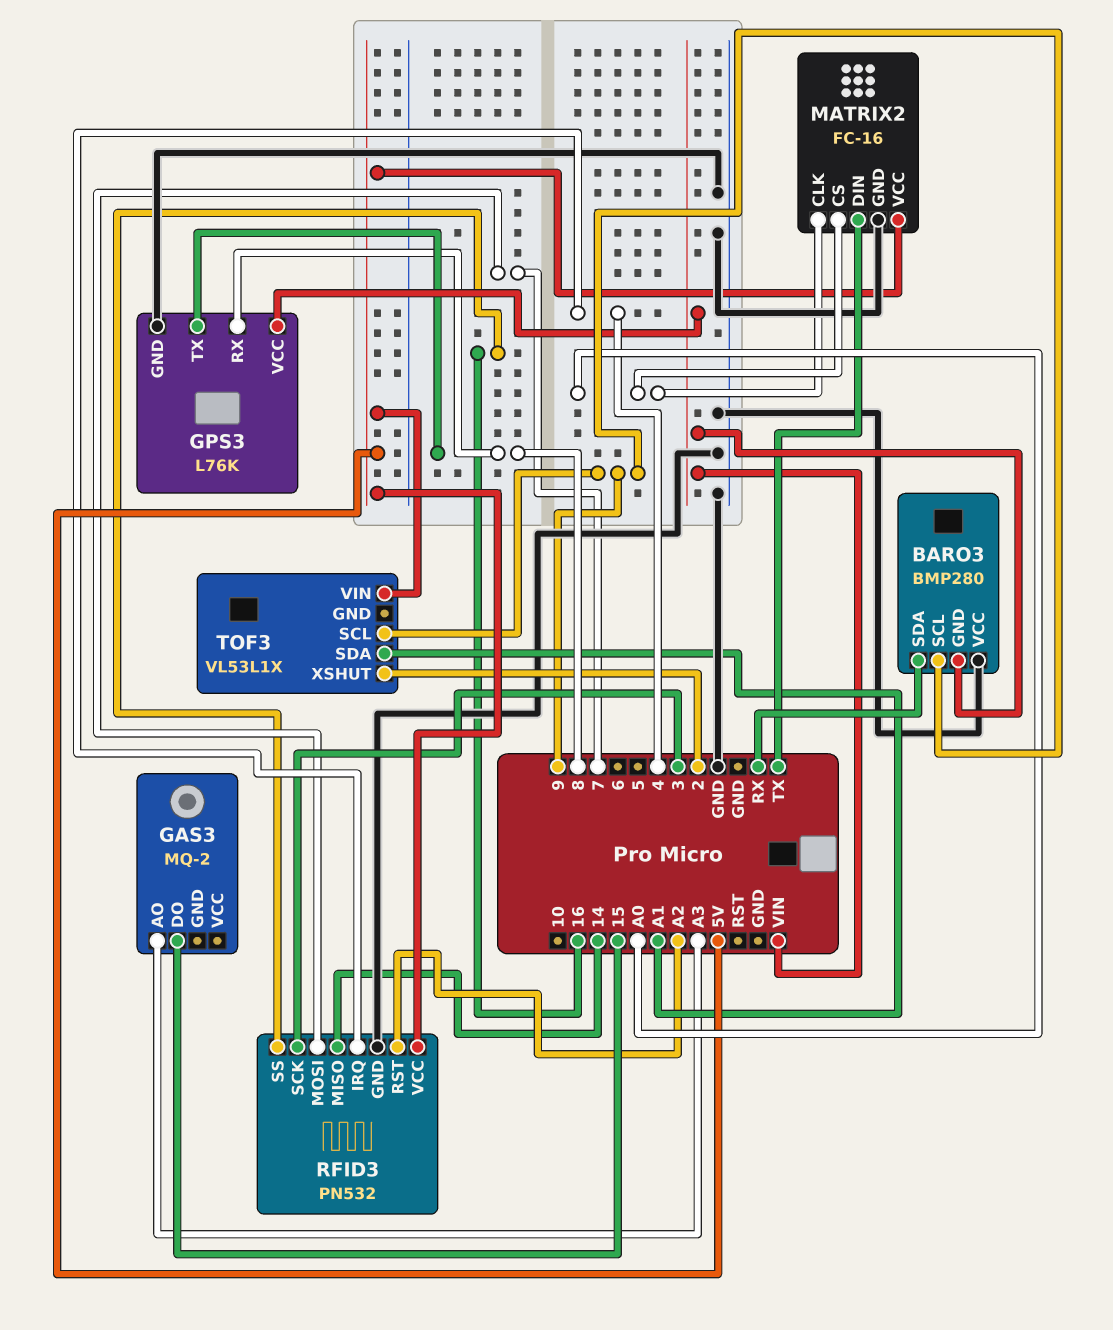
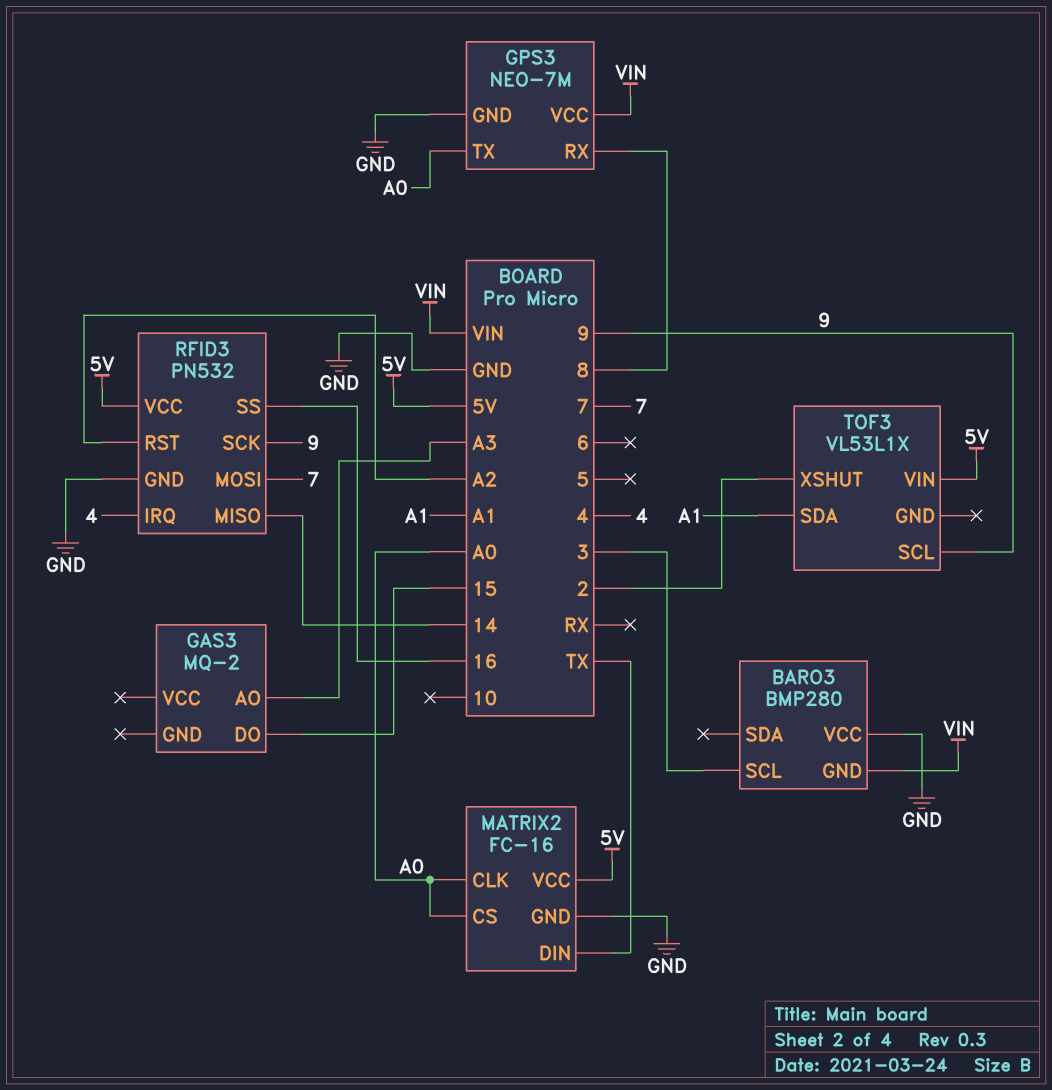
BARO3 pin SCL: 9 -> 3
BARO3 pin SDA: RX -> none
GPS3: L76K -> NEO-7M
GPS3 pin TX: 8 -> A0
RFID3 pin SCK: 3 -> 9

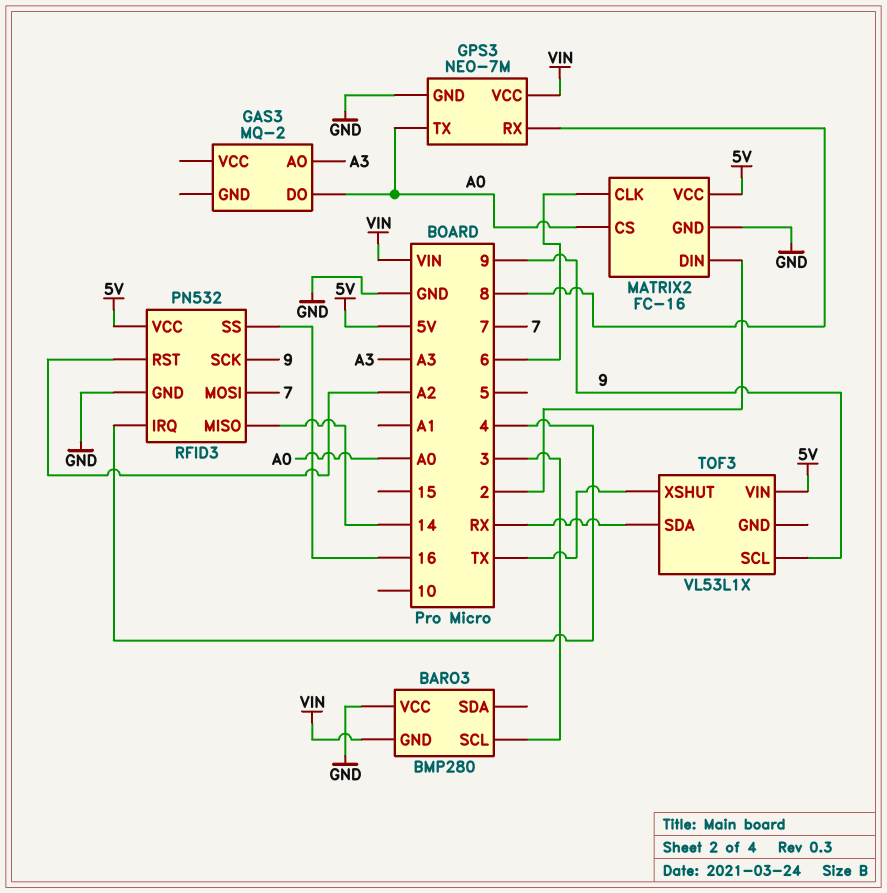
GAS3 pin DO: 15 -> A0
MATRIX2 pin CLK: A0 -> 6
MATRIX2 pin DIN: TX -> 2
TOF3 pin SDA: A1 -> RX
TOF3 pin XSHUT: 2 -> TX

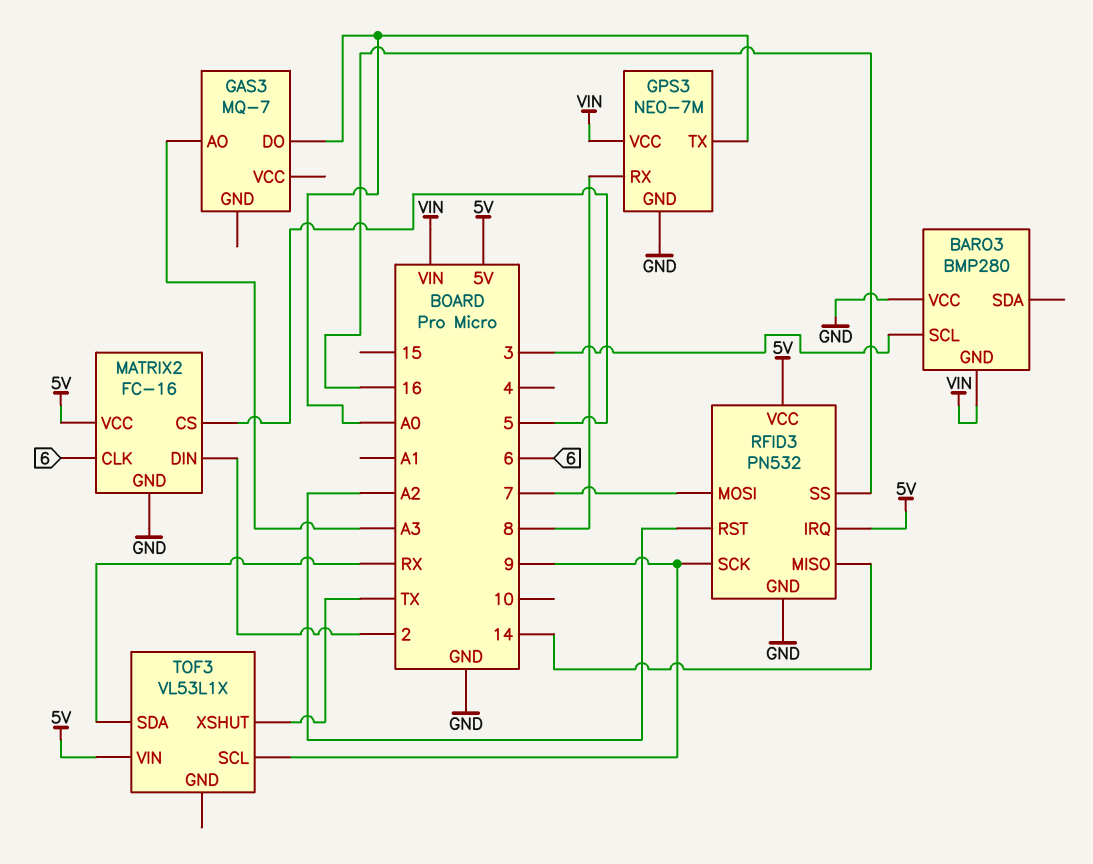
GAS3: MQ-2 -> MQ-7
MATRIX2 pin CS: A0 -> 5
RFID3 pin IRQ: 4 -> 5V

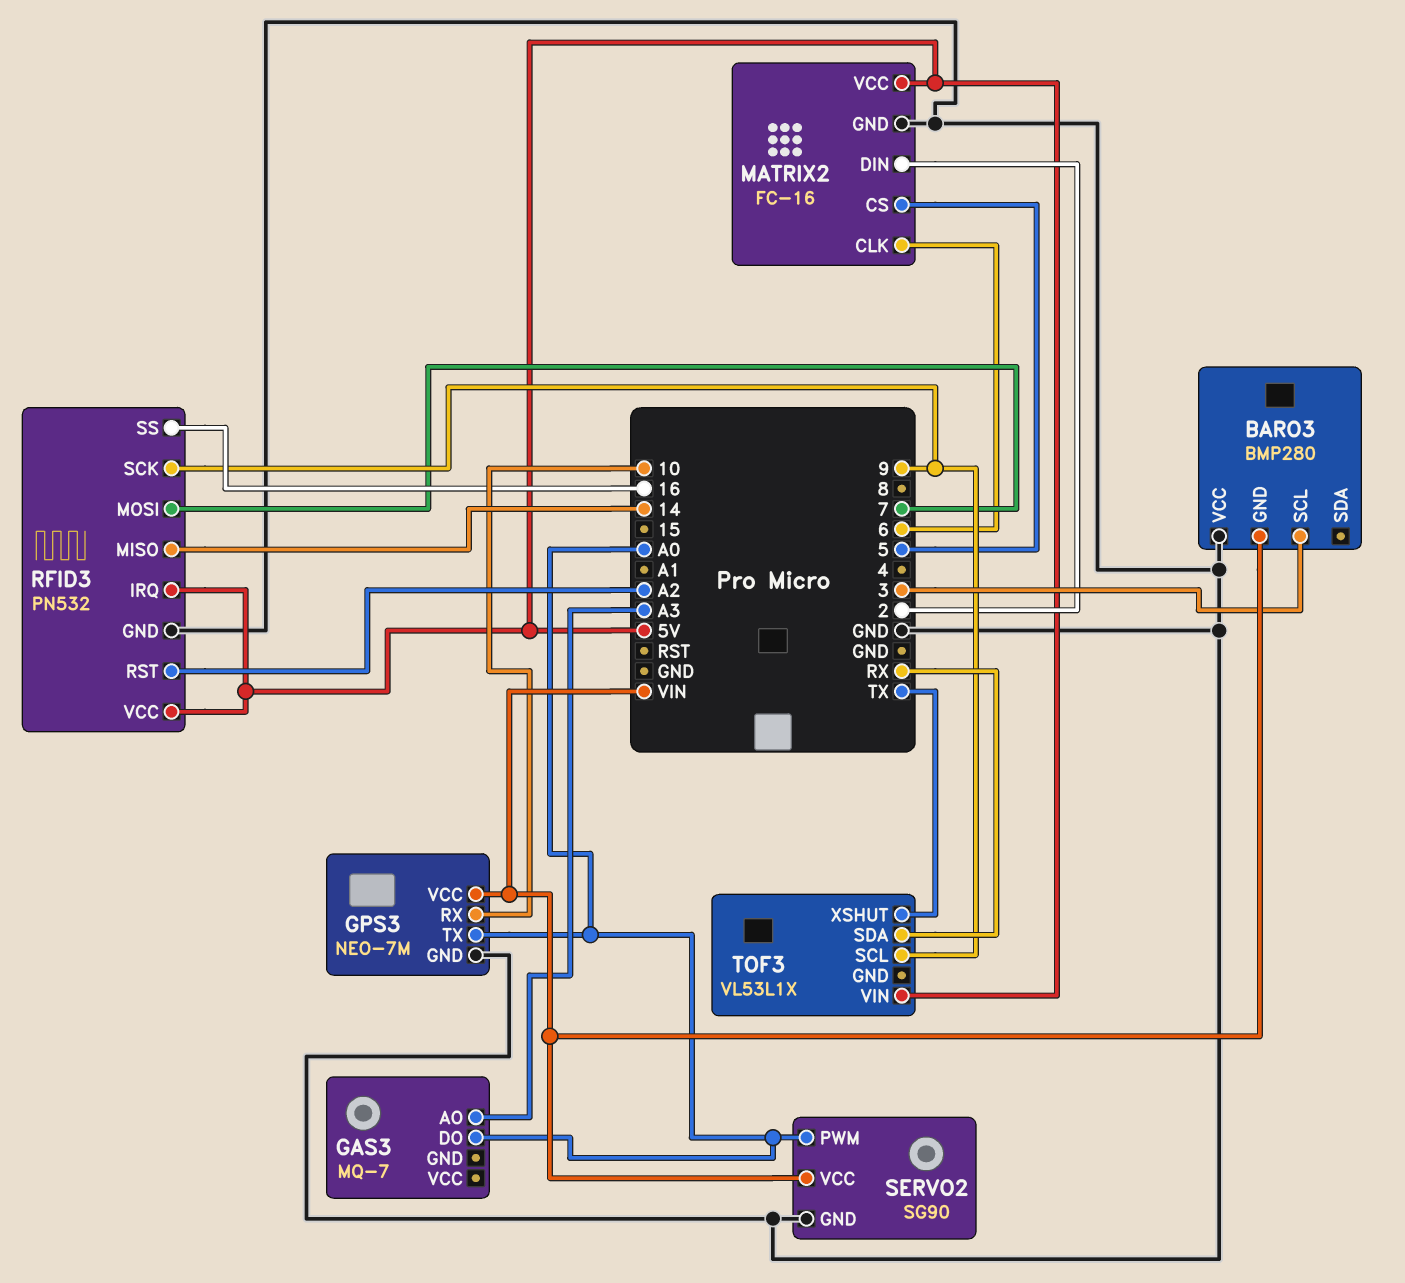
GPS3 pin RX: 8 -> 10
SERVO2: none -> SG90
SERVO2 pin GND: none -> GND
SERVO2 pin PWM: none -> A0
SERVO2 pin VCC: none -> VIN

